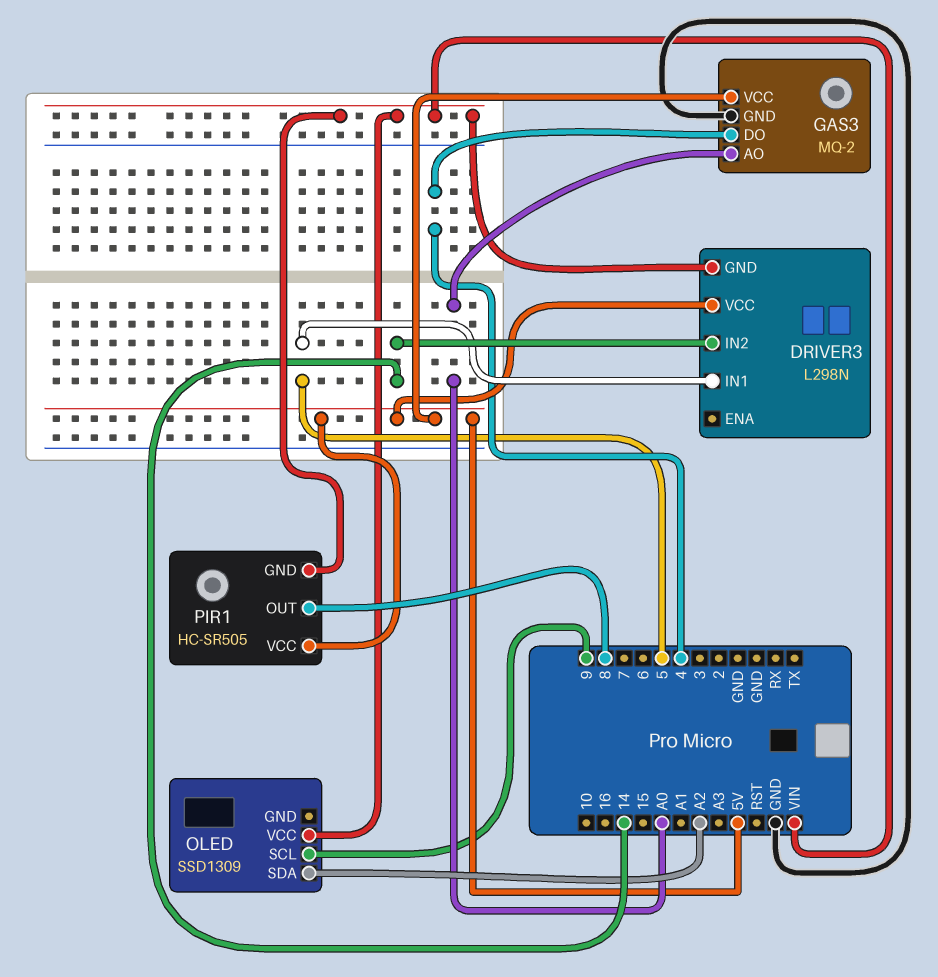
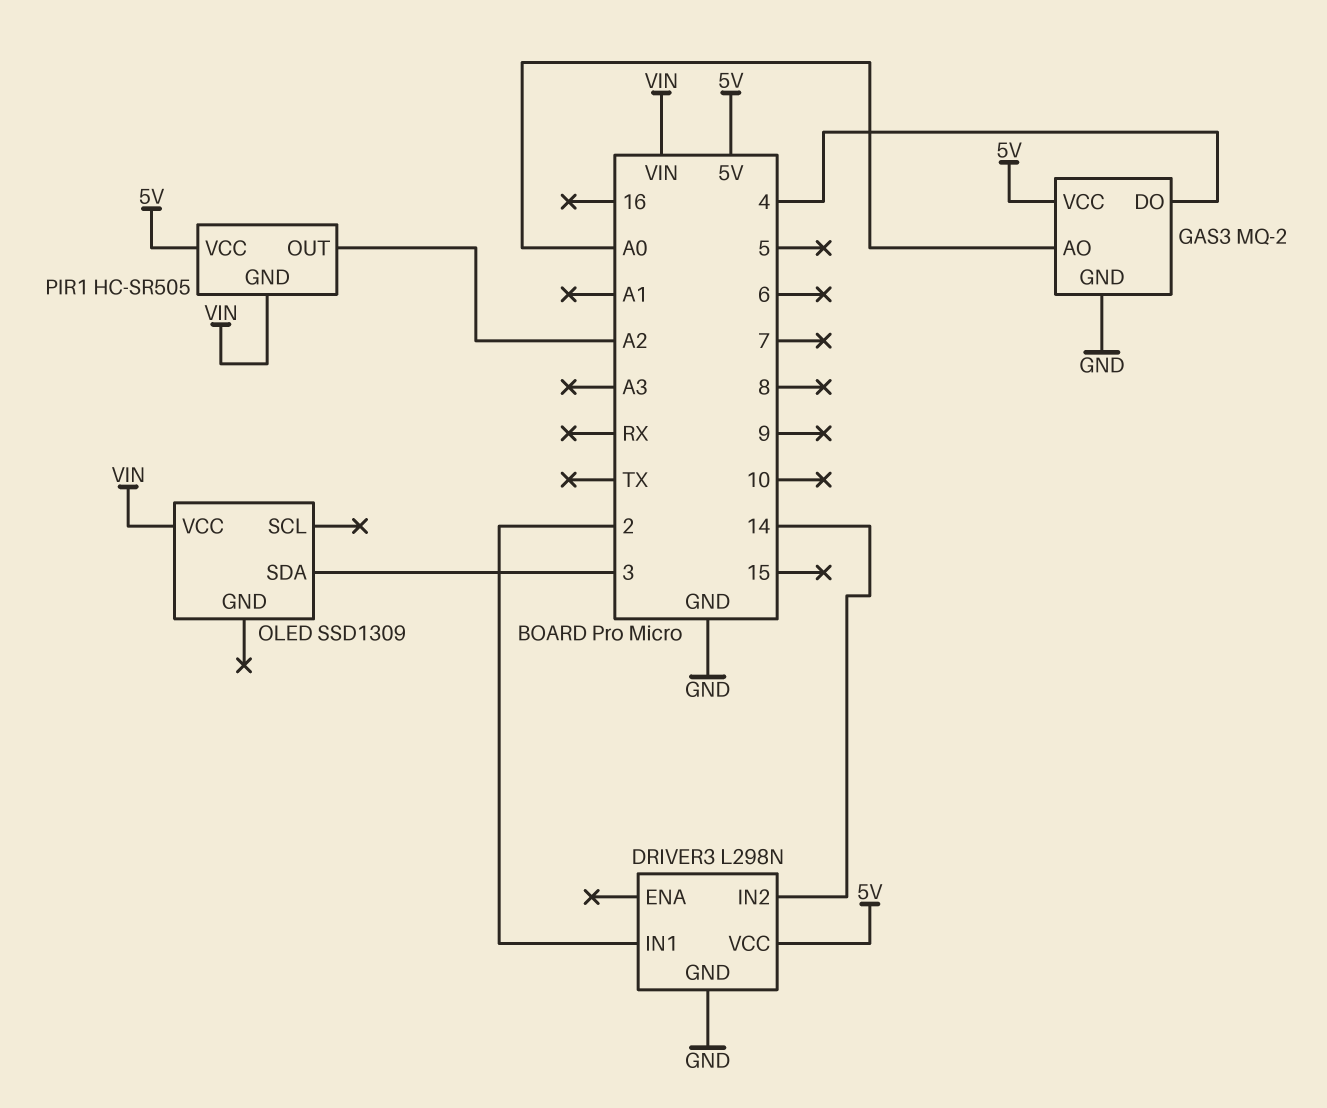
DRIVER3 pin GND: VIN -> GND
DRIVER3 pin IN1: 5 -> 2
OLED pin SCL: 9 -> none
OLED pin SDA: A2 -> 3
PIR1 pin OUT: 8 -> A2

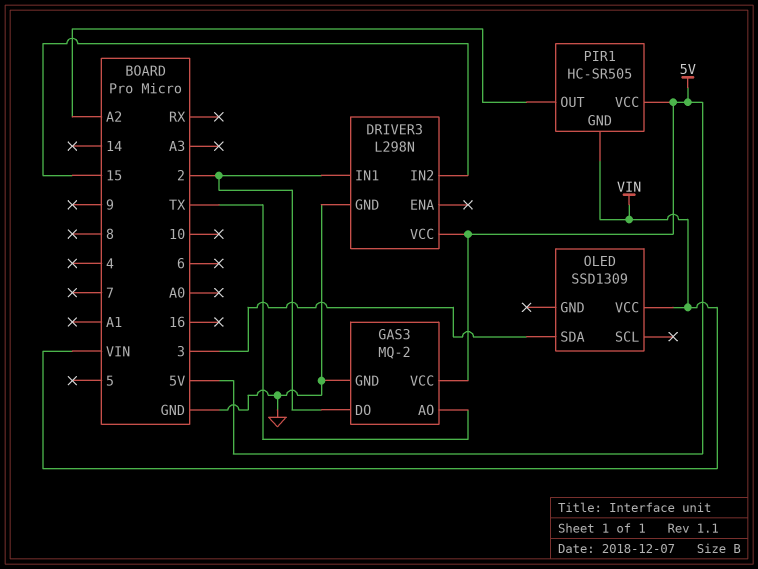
DRIVER3 pin IN2: 14 -> 15
GAS3 pin AO: A0 -> TX
GAS3 pin DO: 4 -> 2

